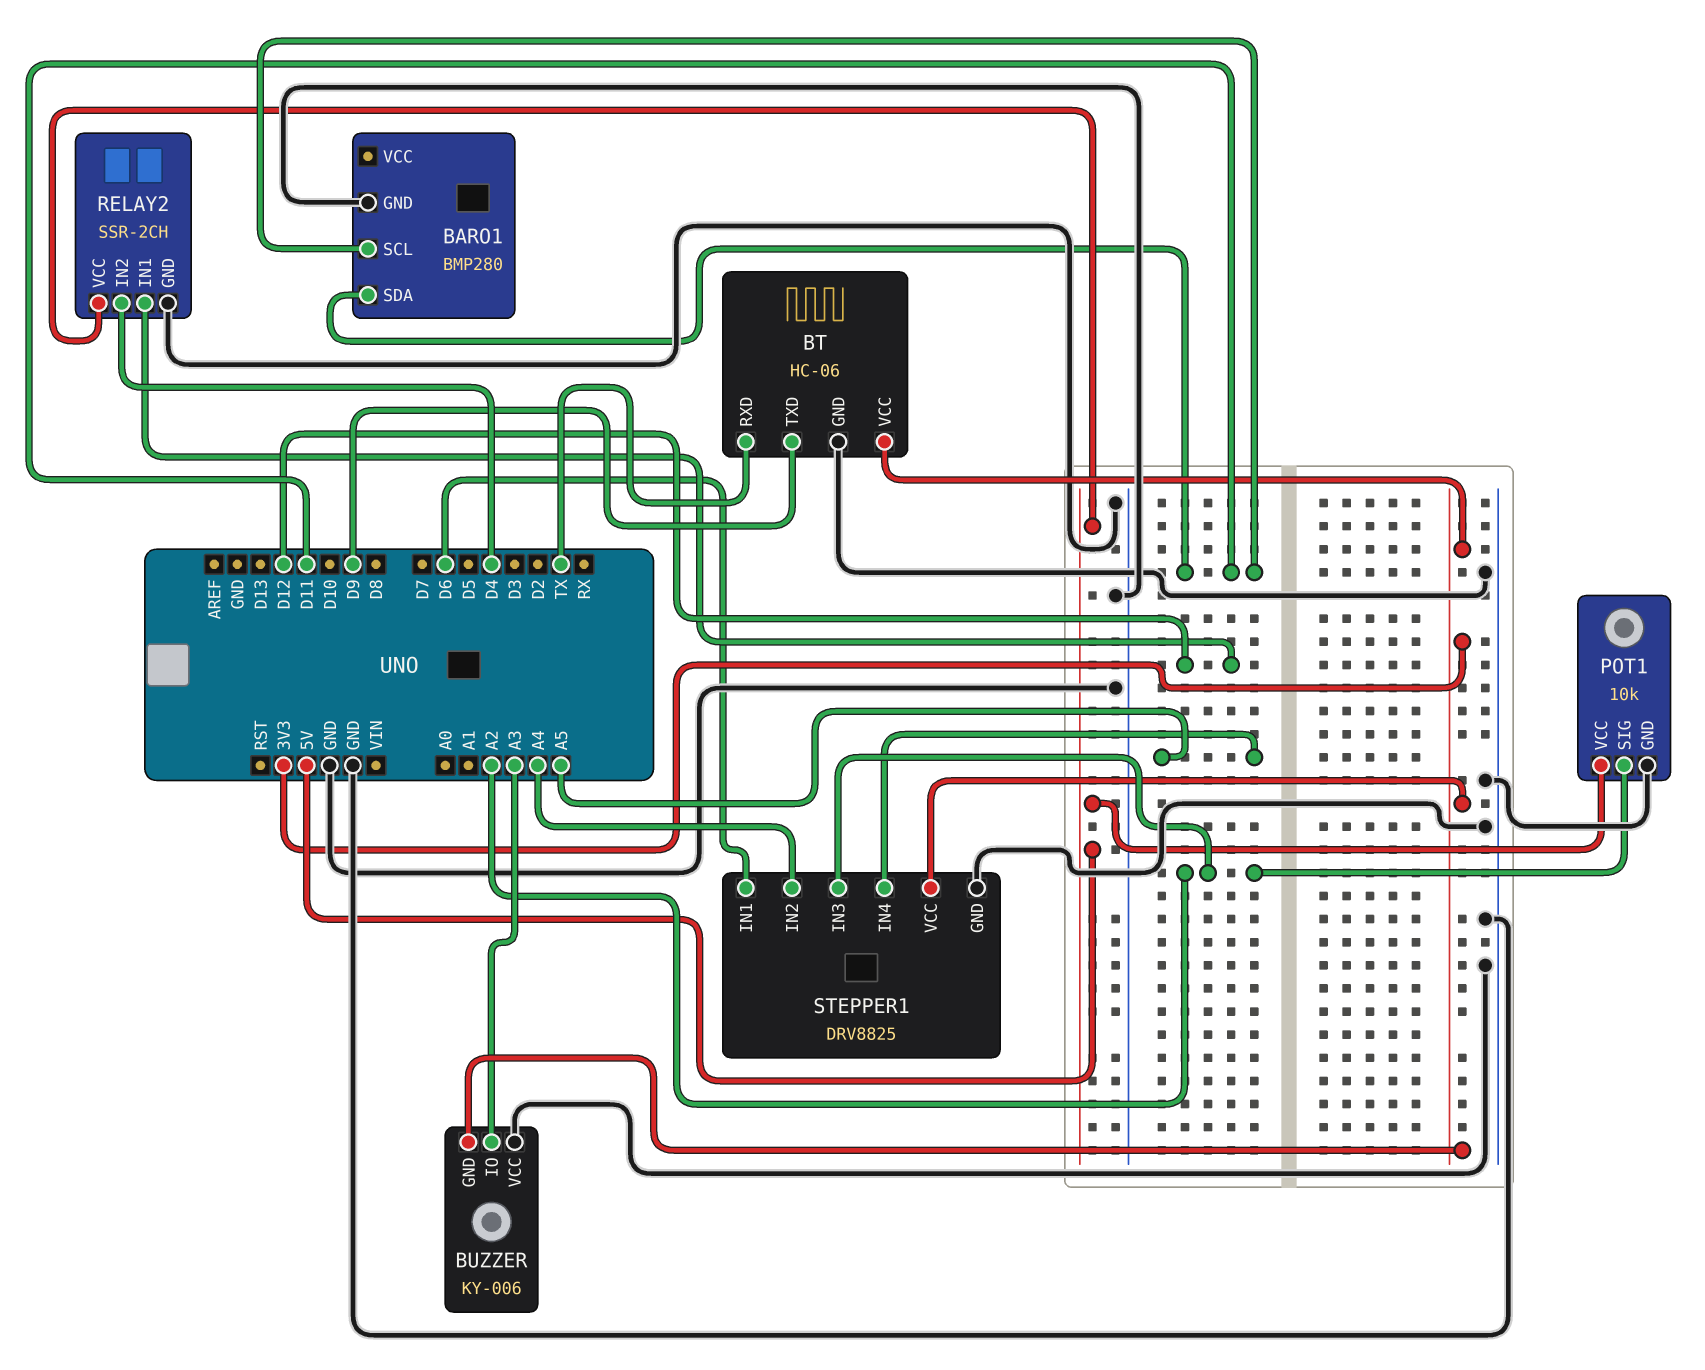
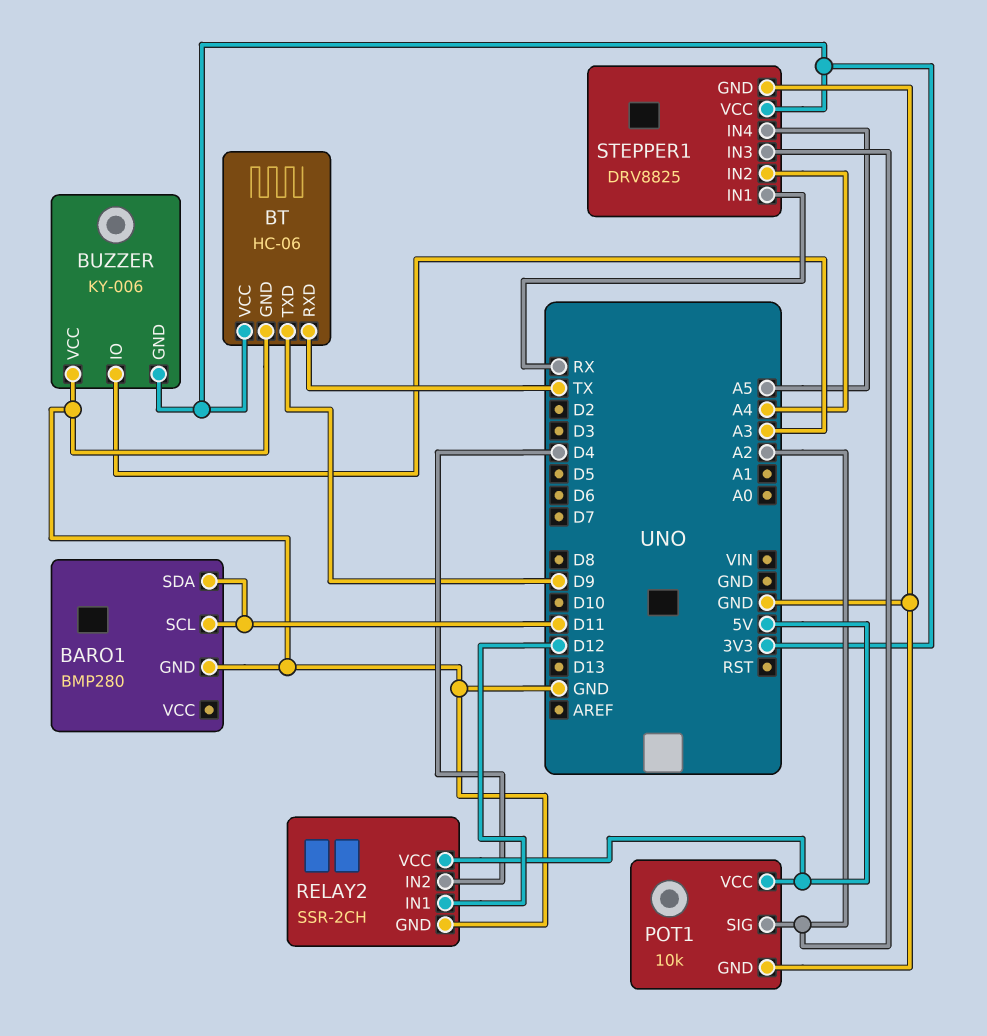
STEPPER1 pin IN1: D6 -> RX

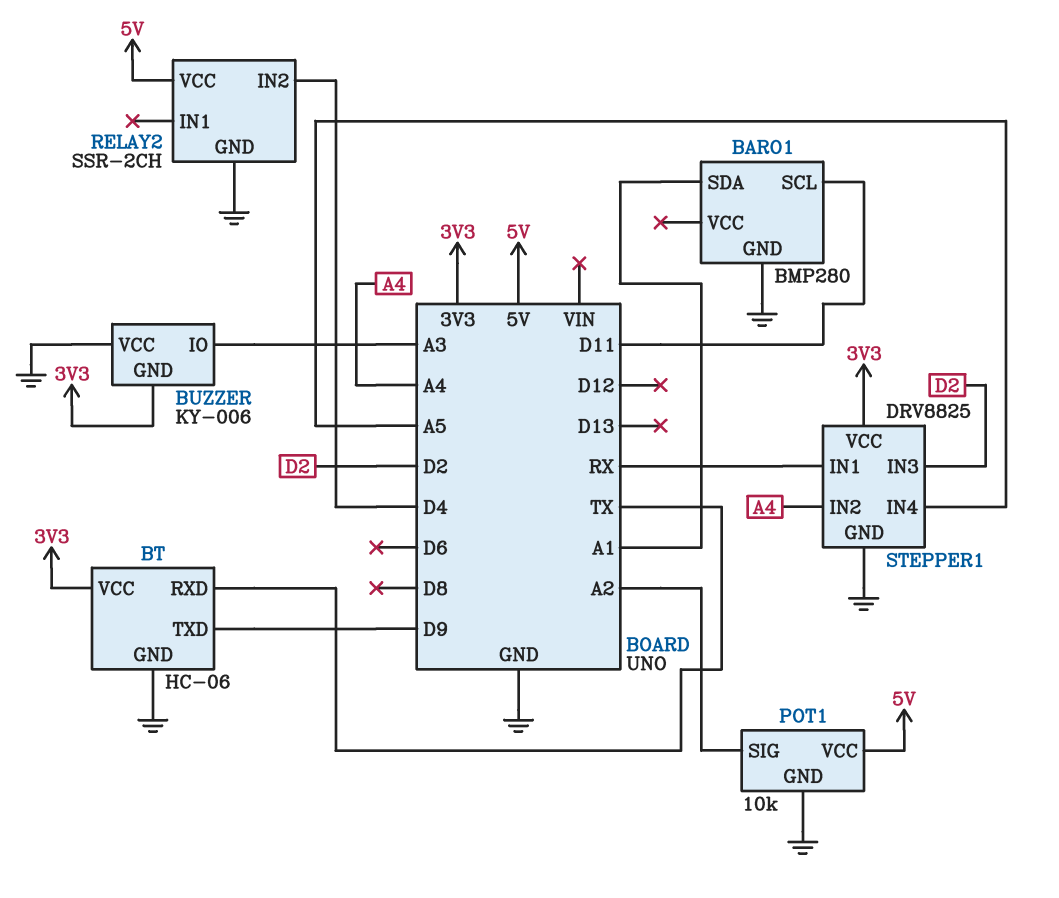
BARO1 pin SDA: D11 -> A1
RELAY2 pin IN1: D12 -> none
STEPPER1 pin IN3: A2 -> D2

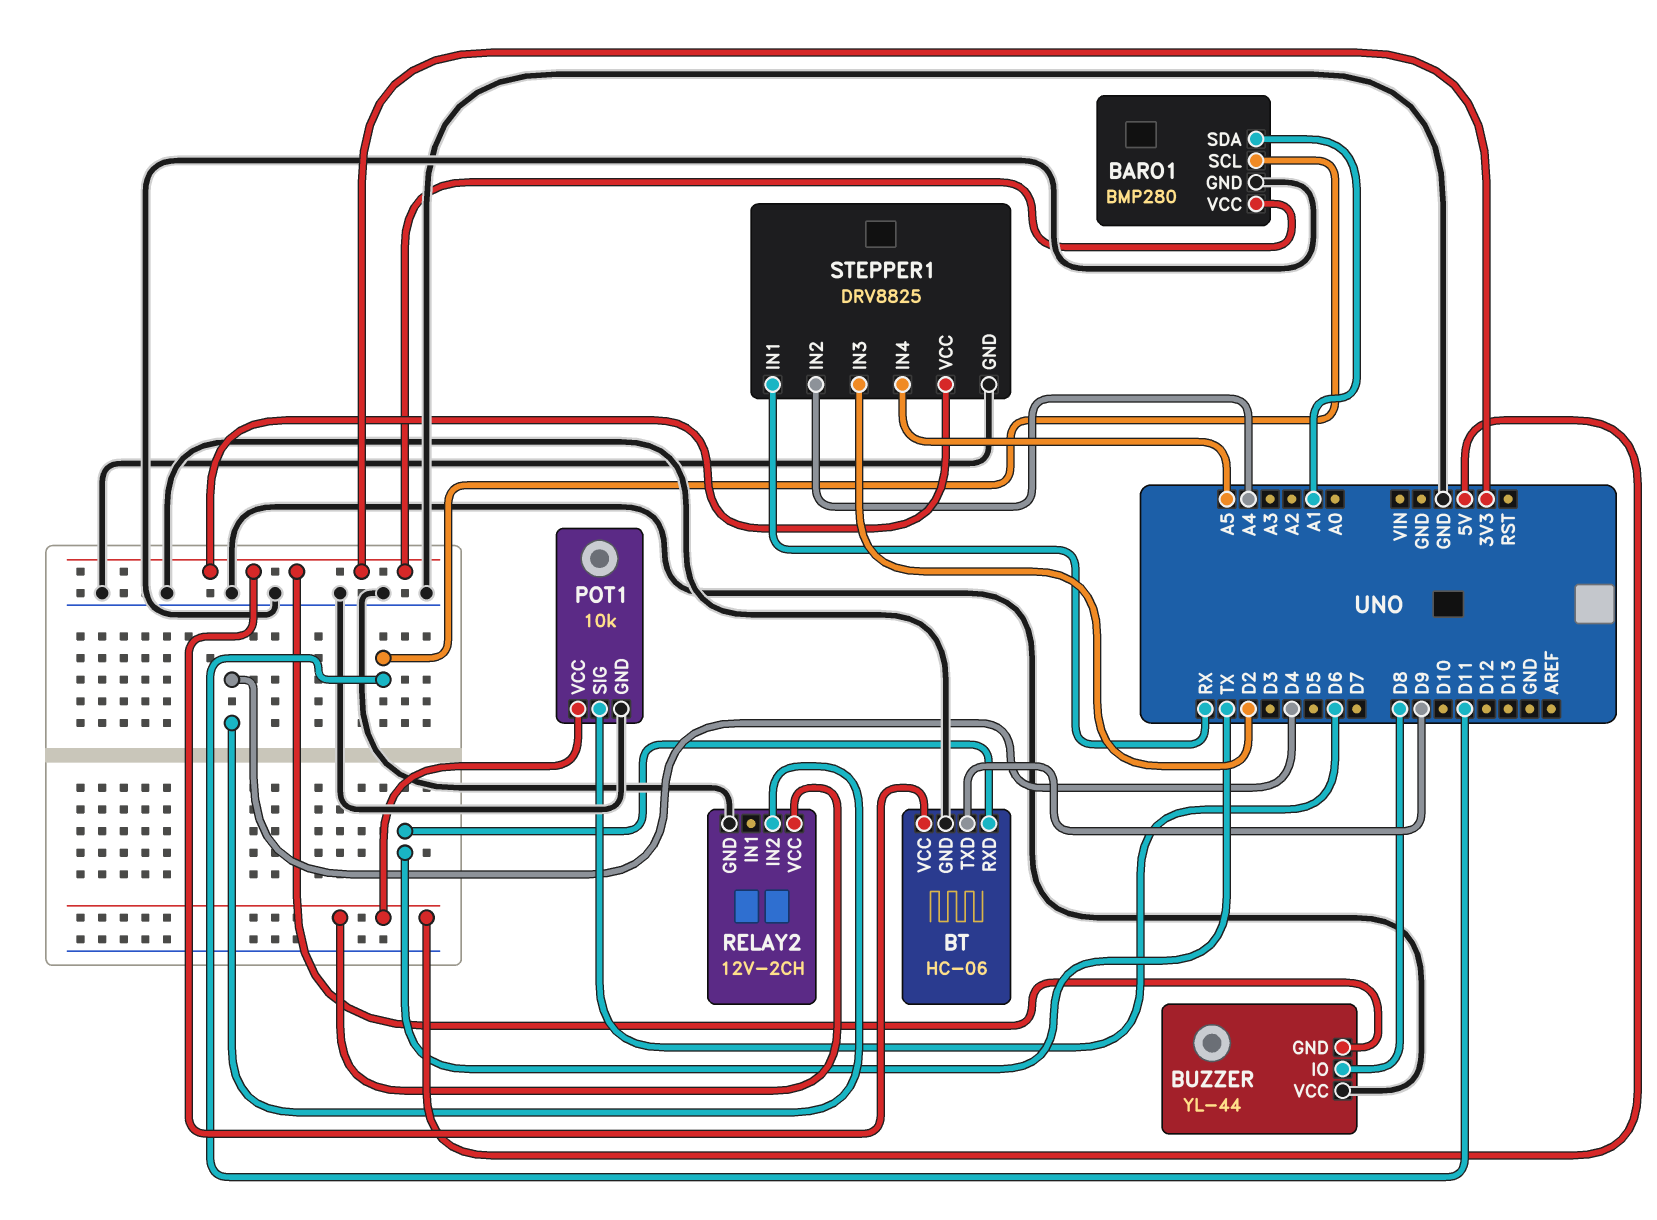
BARO1 pin VCC: none -> 3V3
BUZZER: KY-006 -> YL-44
BUZZER pin IO: A3 -> D8
POT1 pin SIG: A2 -> D6
RELAY2: SSR-2CH -> 12V-2CH

